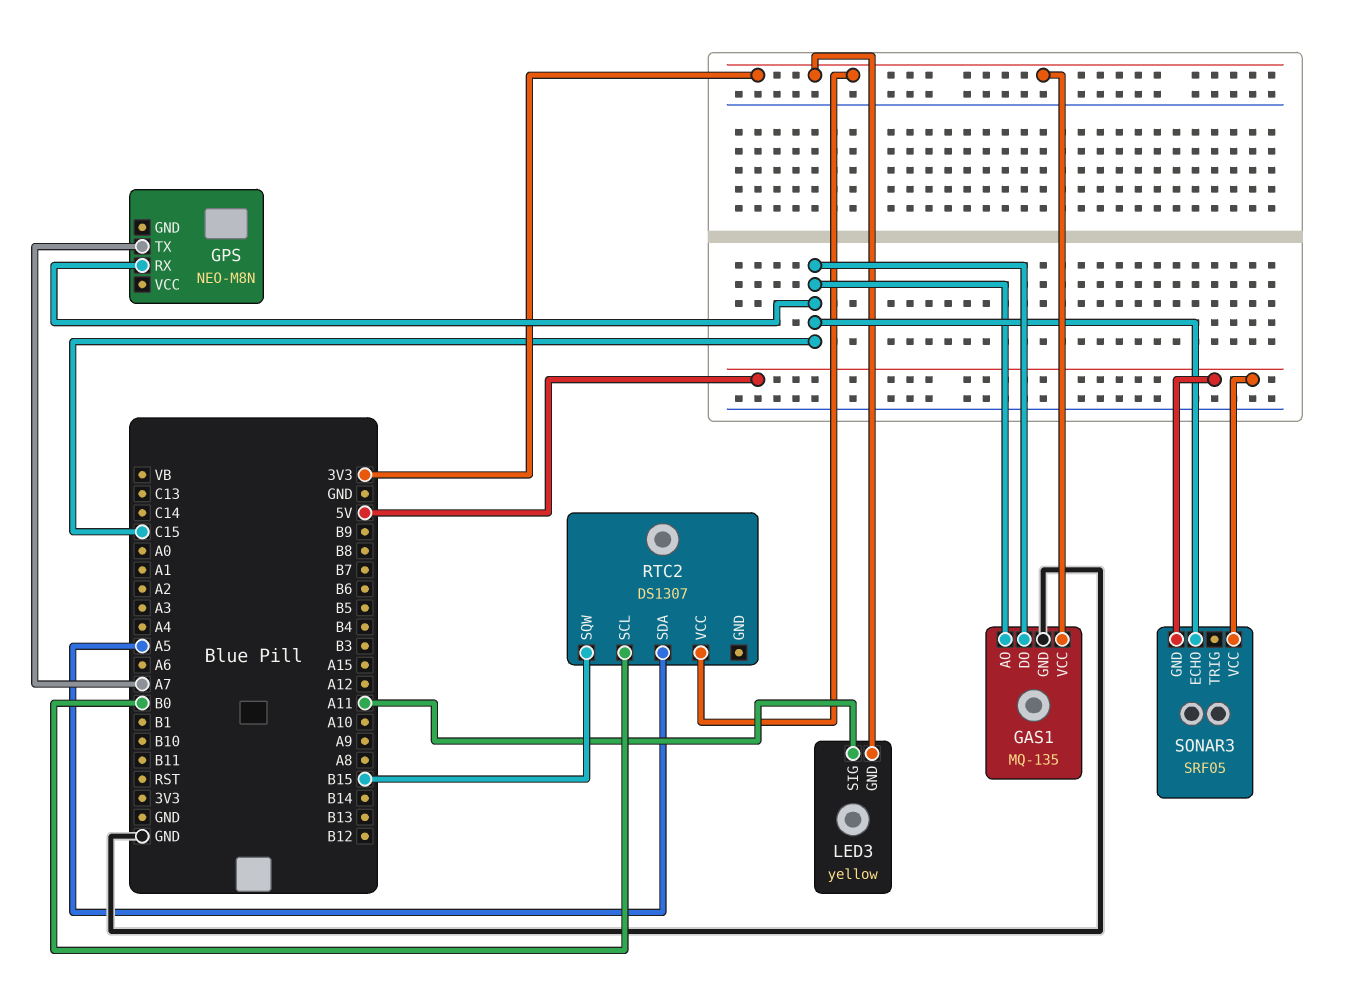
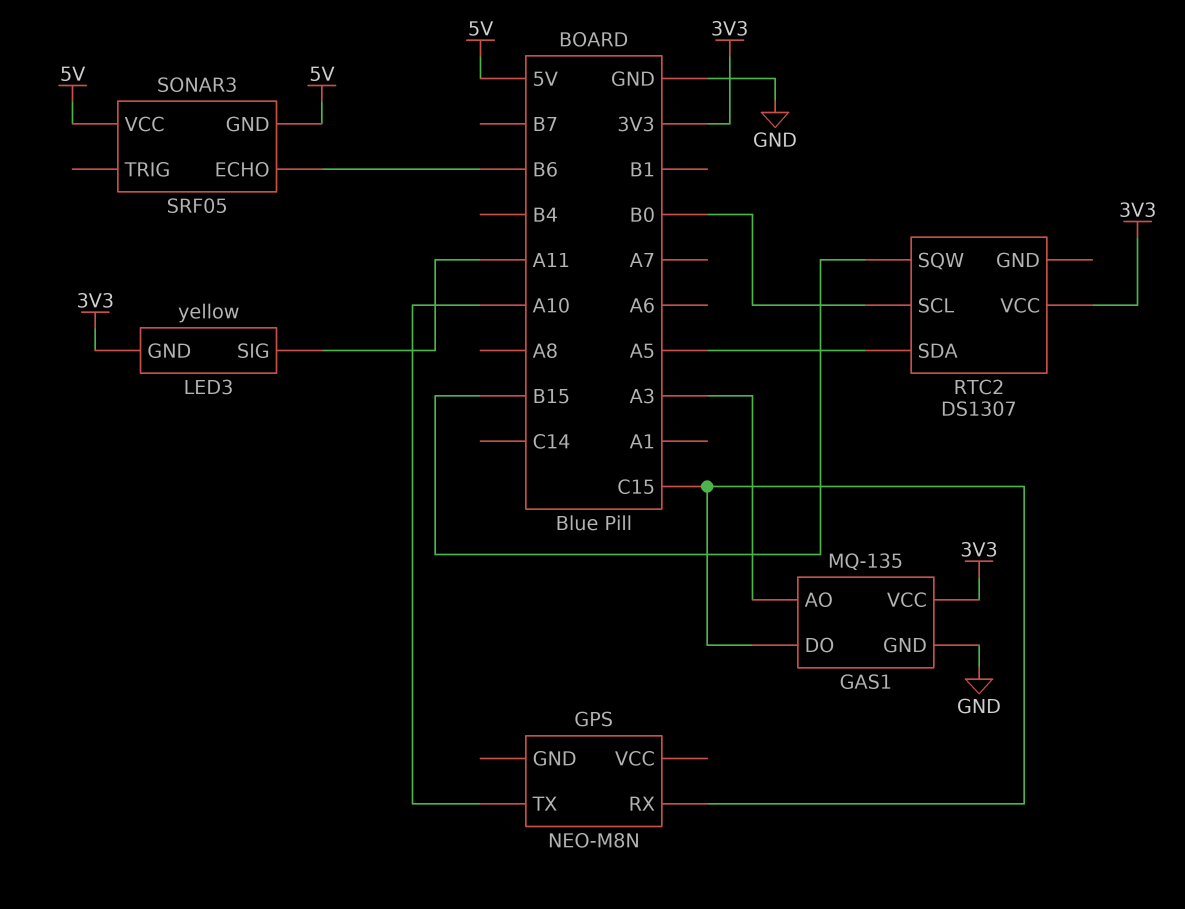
GAS1 pin AO: C15 -> A3
GPS pin TX: A7 -> A10
SONAR3 pin ECHO: C15 -> B6

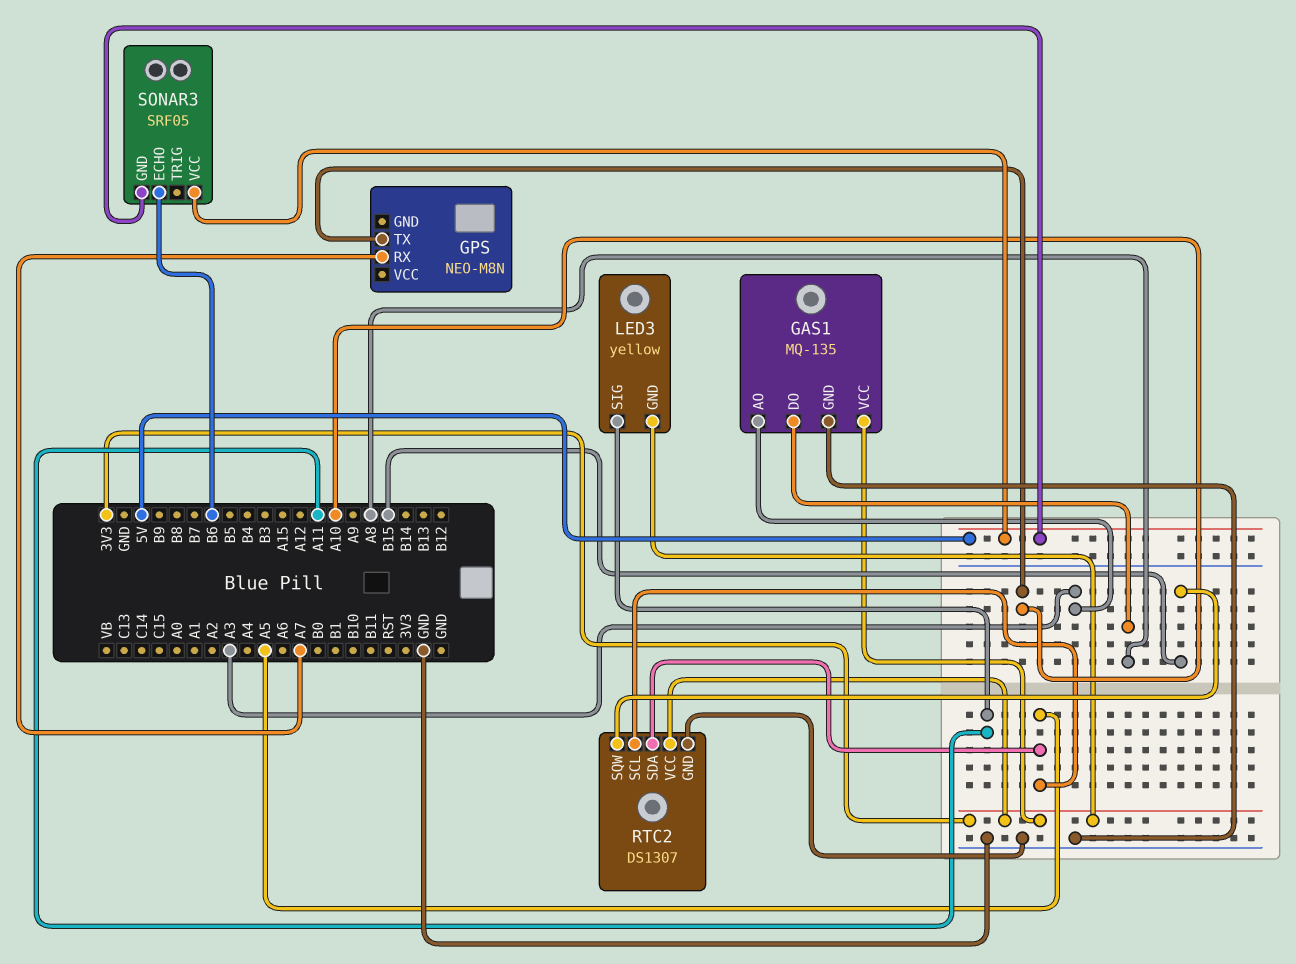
GAS1 pin DO: C15 -> A8
GPS pin RX: C15 -> A7
RTC2 pin GND: none -> GND
RTC2 pin SCL: B0 -> A5

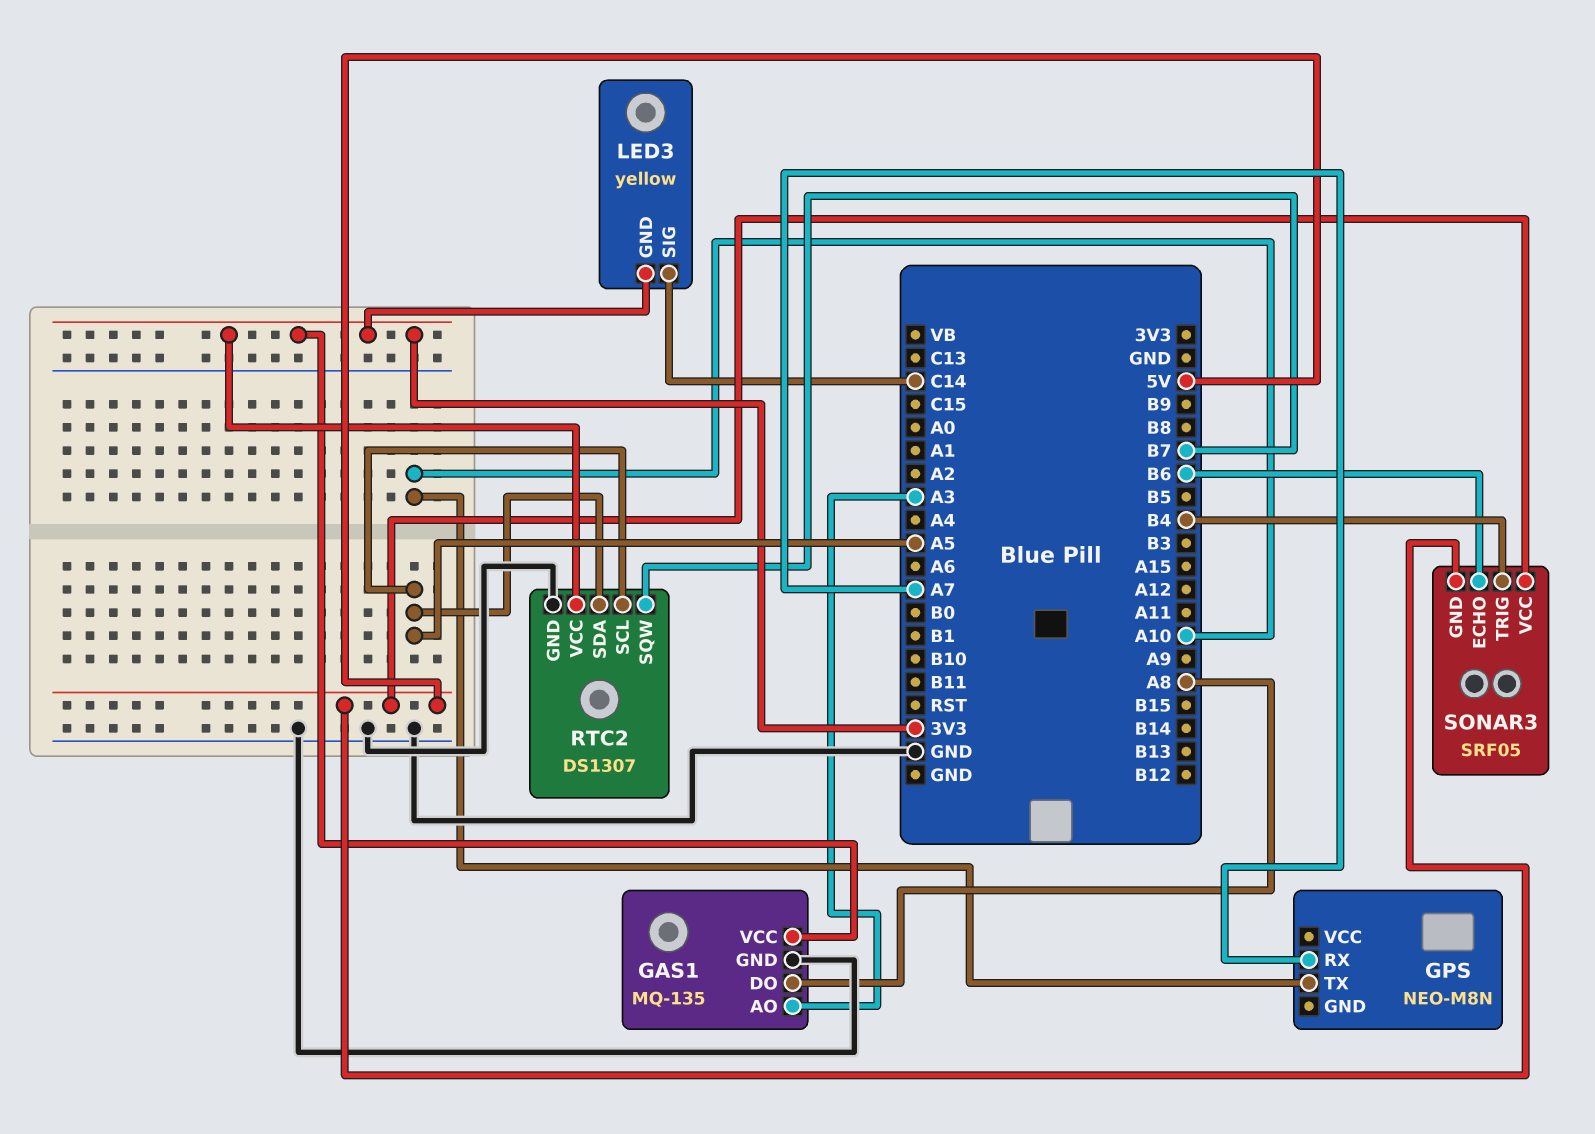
LED3 pin SIG: A11 -> C14
RTC2 pin SQW: B15 -> B7
SONAR3 pin TRIG: none -> B4

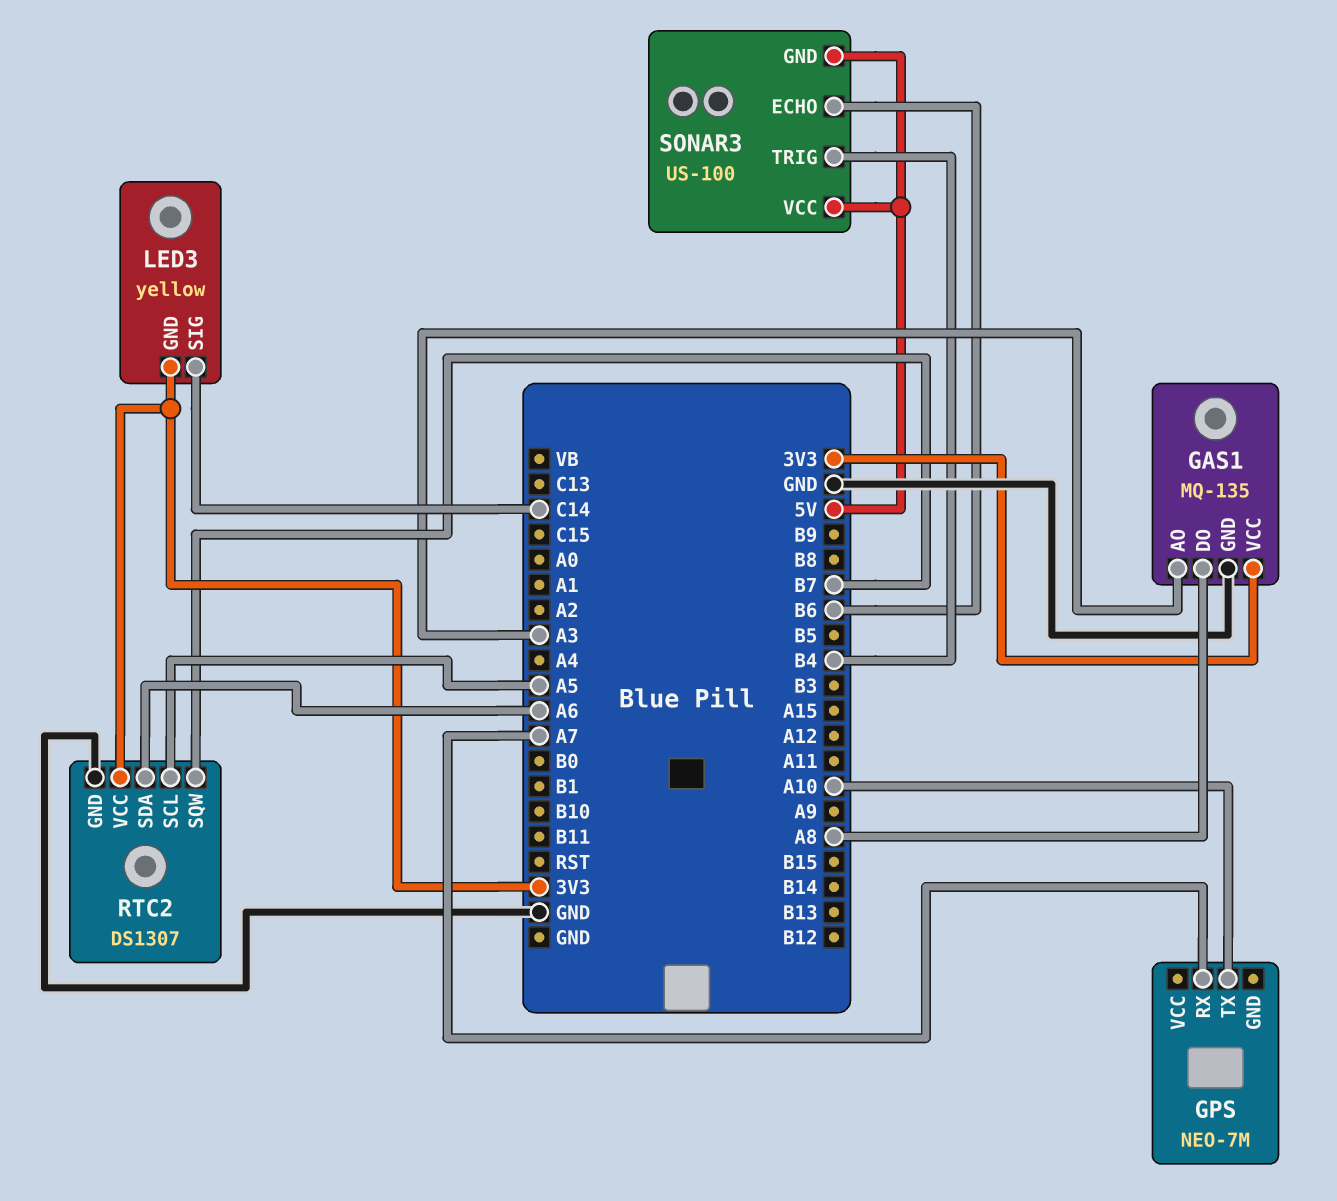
GPS: NEO-M8N -> NEO-7M
RTC2 pin SDA: A5 -> A6
SONAR3: SRF05 -> US-100

